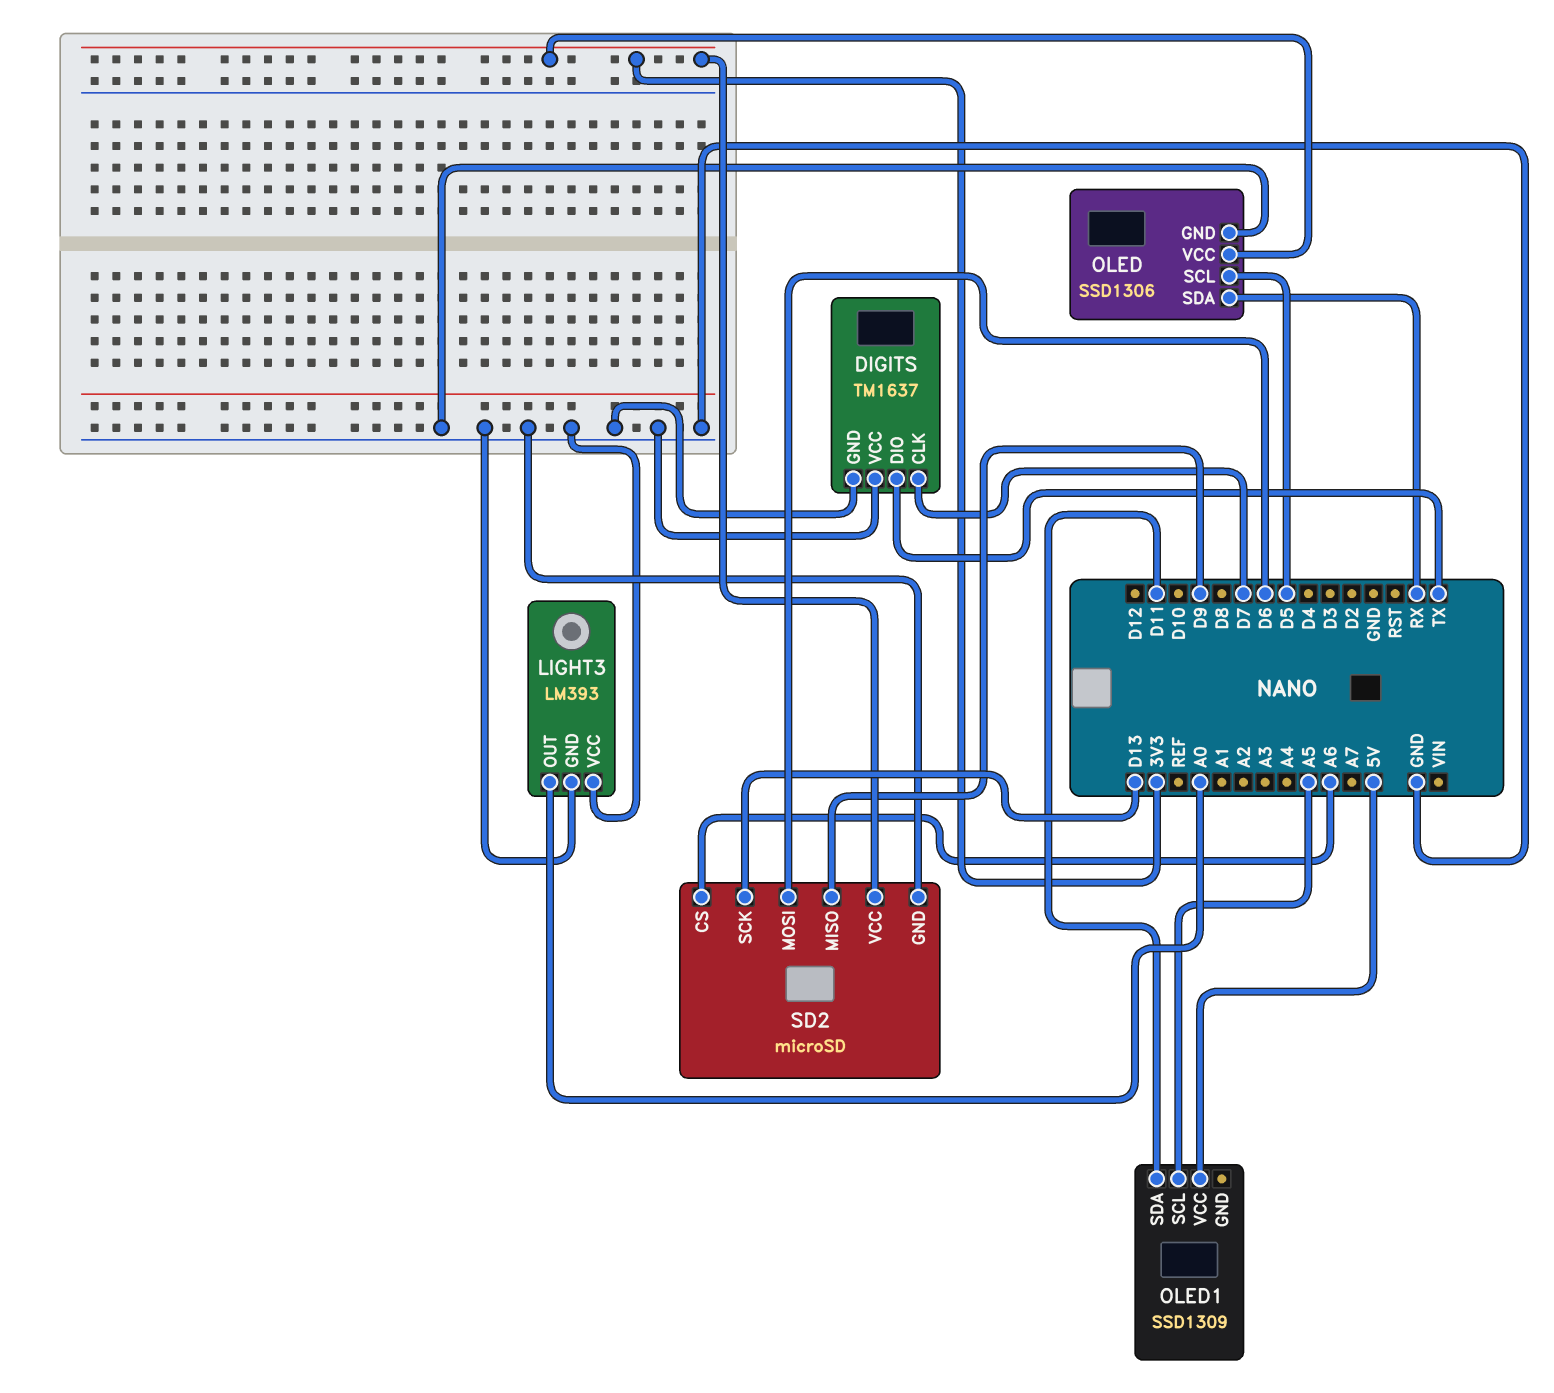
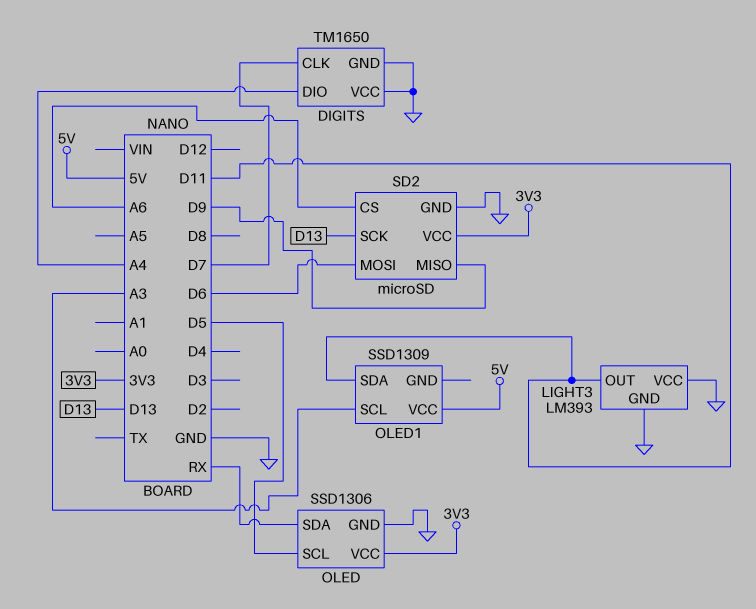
DIGITS: TM1637 -> TM1650
DIGITS pin DIO: TX -> A4
LIGHT3 pin OUT: A0 -> D11
OLED1 pin SCL: A5 -> A3

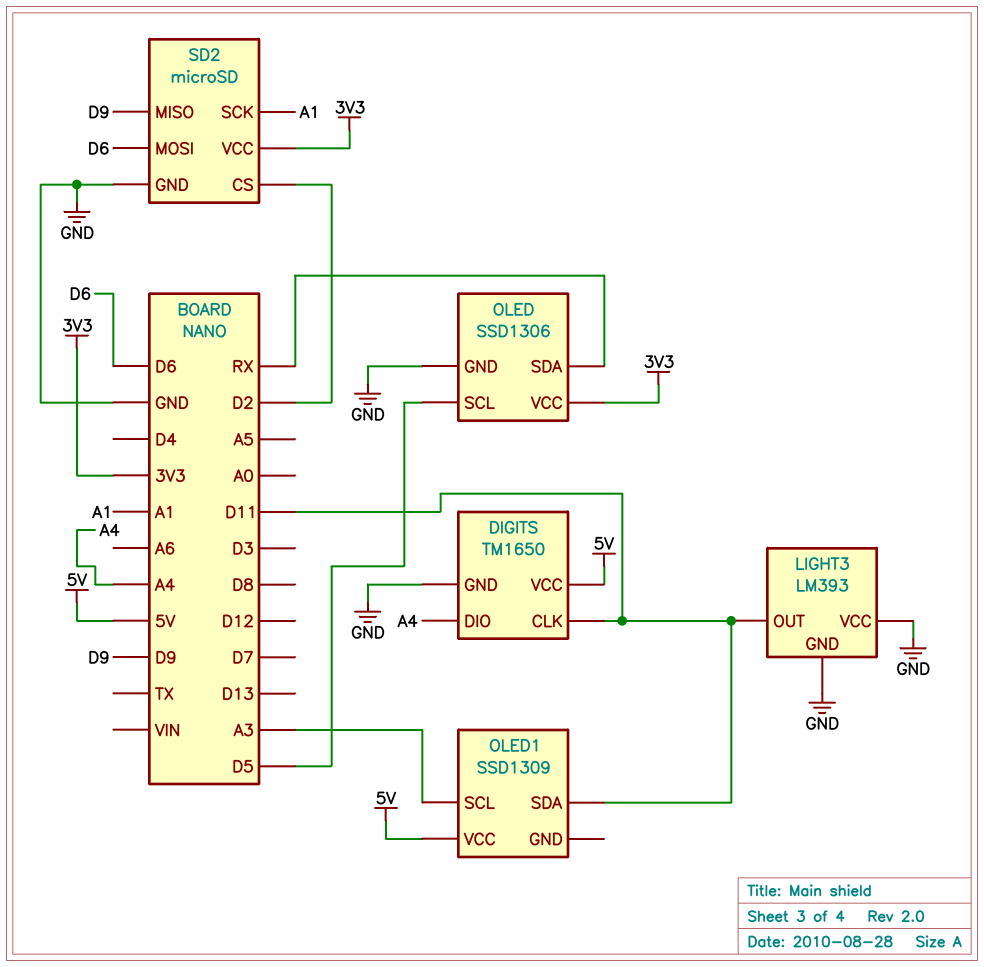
DIGITS pin CLK: D7 -> D11
DIGITS pin VCC: GND -> 5V
SD2 pin CS: A6 -> D2
SD2 pin SCK: D13 -> A1

